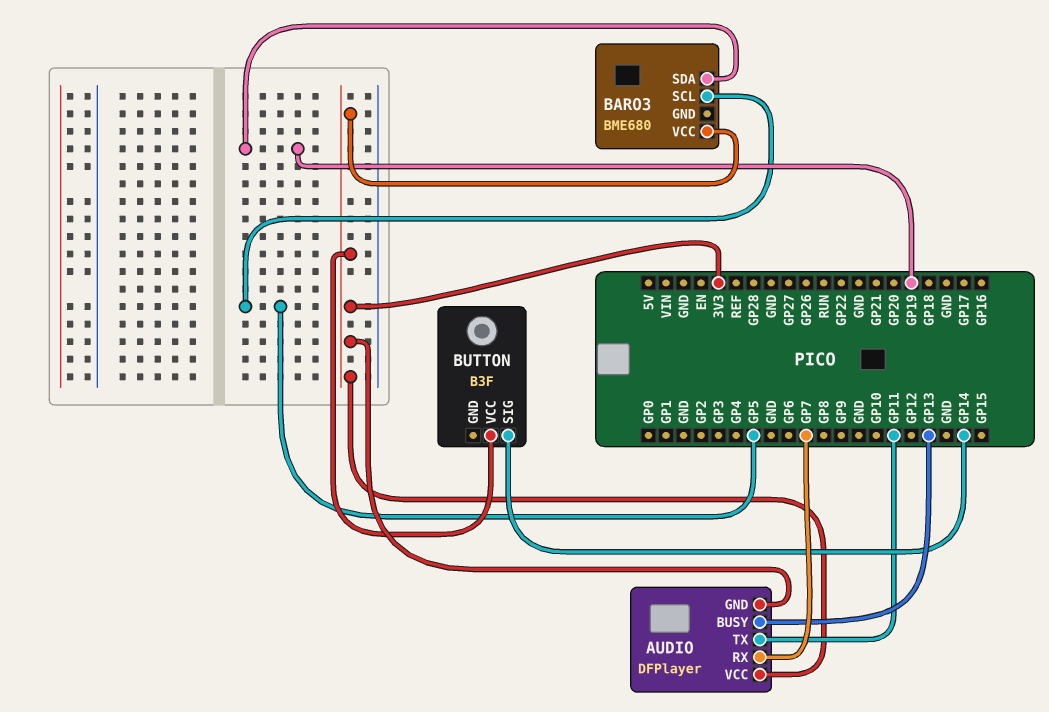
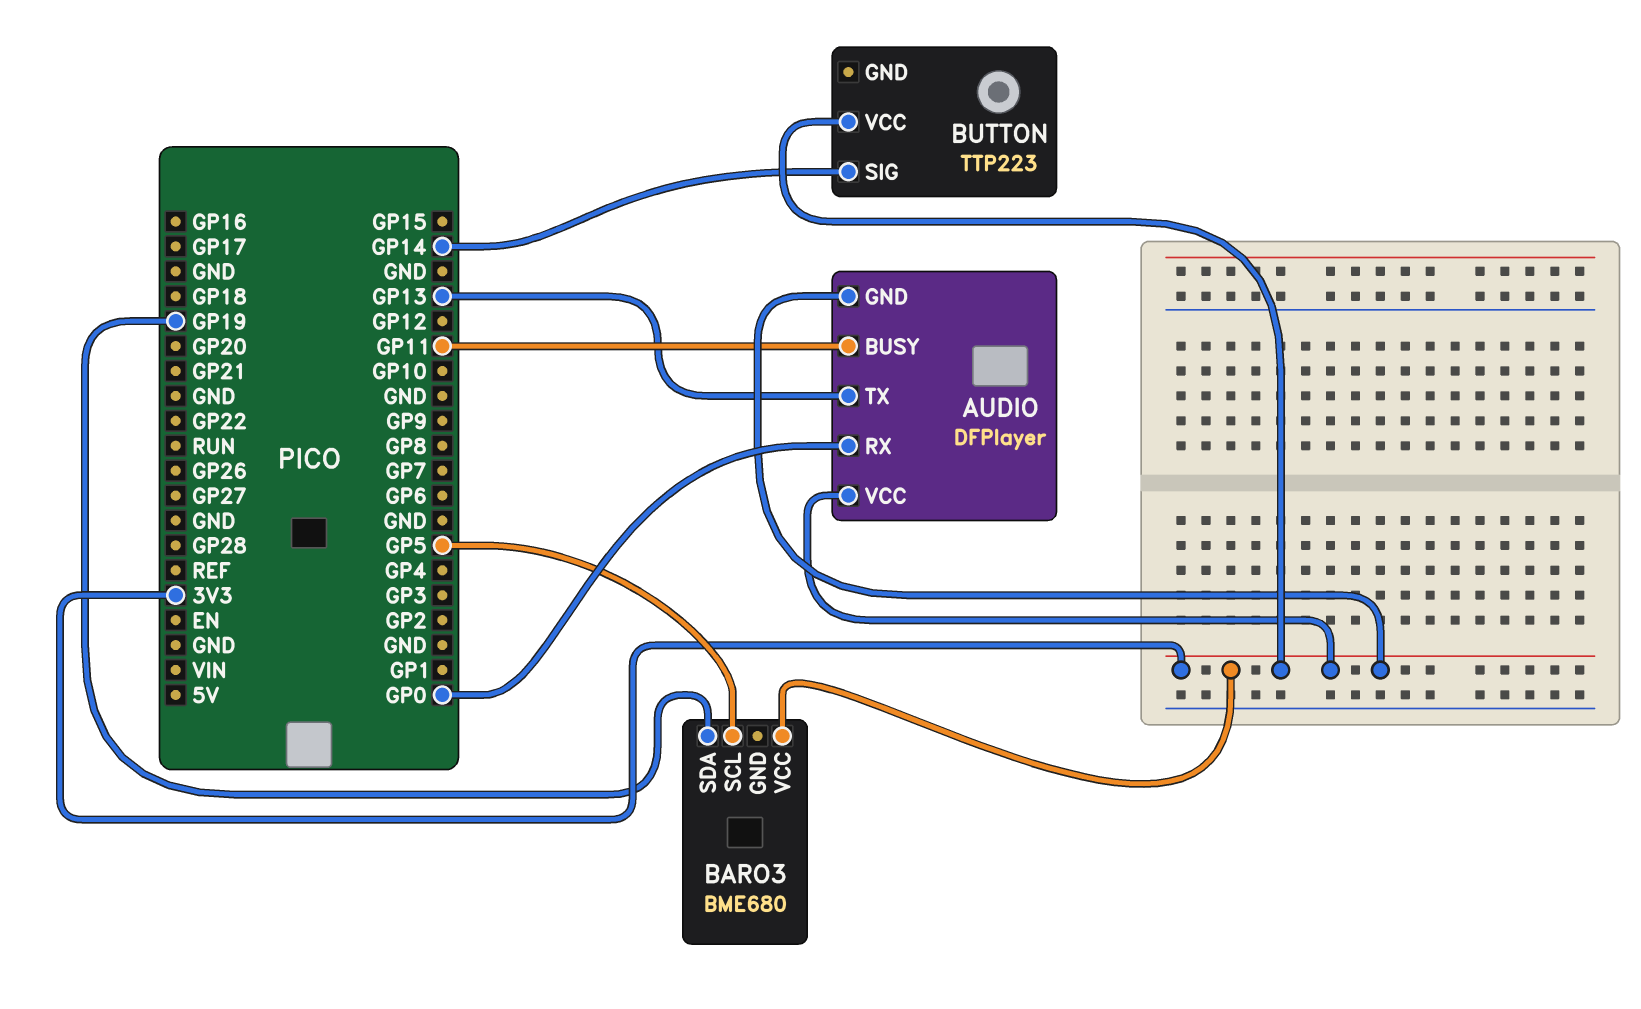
AUDIO pin BUSY: GP13 -> GP11
AUDIO pin RX: GP7 -> GP0
AUDIO pin TX: GP11 -> GP13
BUTTON: B3F -> TTP223

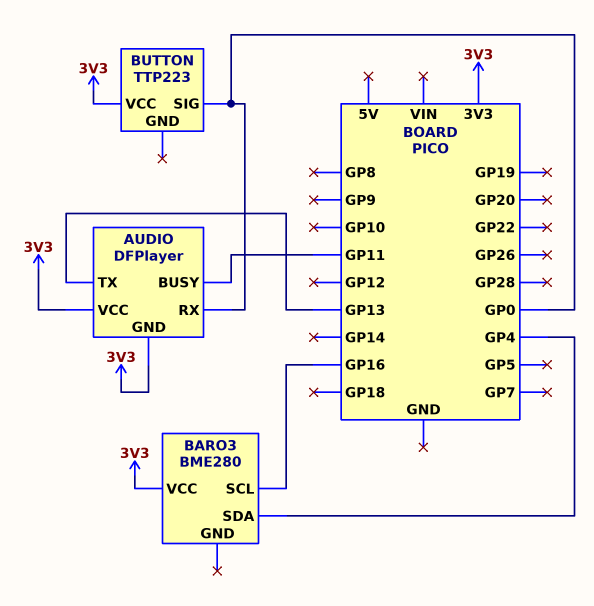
BARO3: BME680 -> BME280
BARO3 pin SCL: GP5 -> GP16
BARO3 pin SDA: GP19 -> GP4
BUTTON pin SIG: GP14 -> GP0

